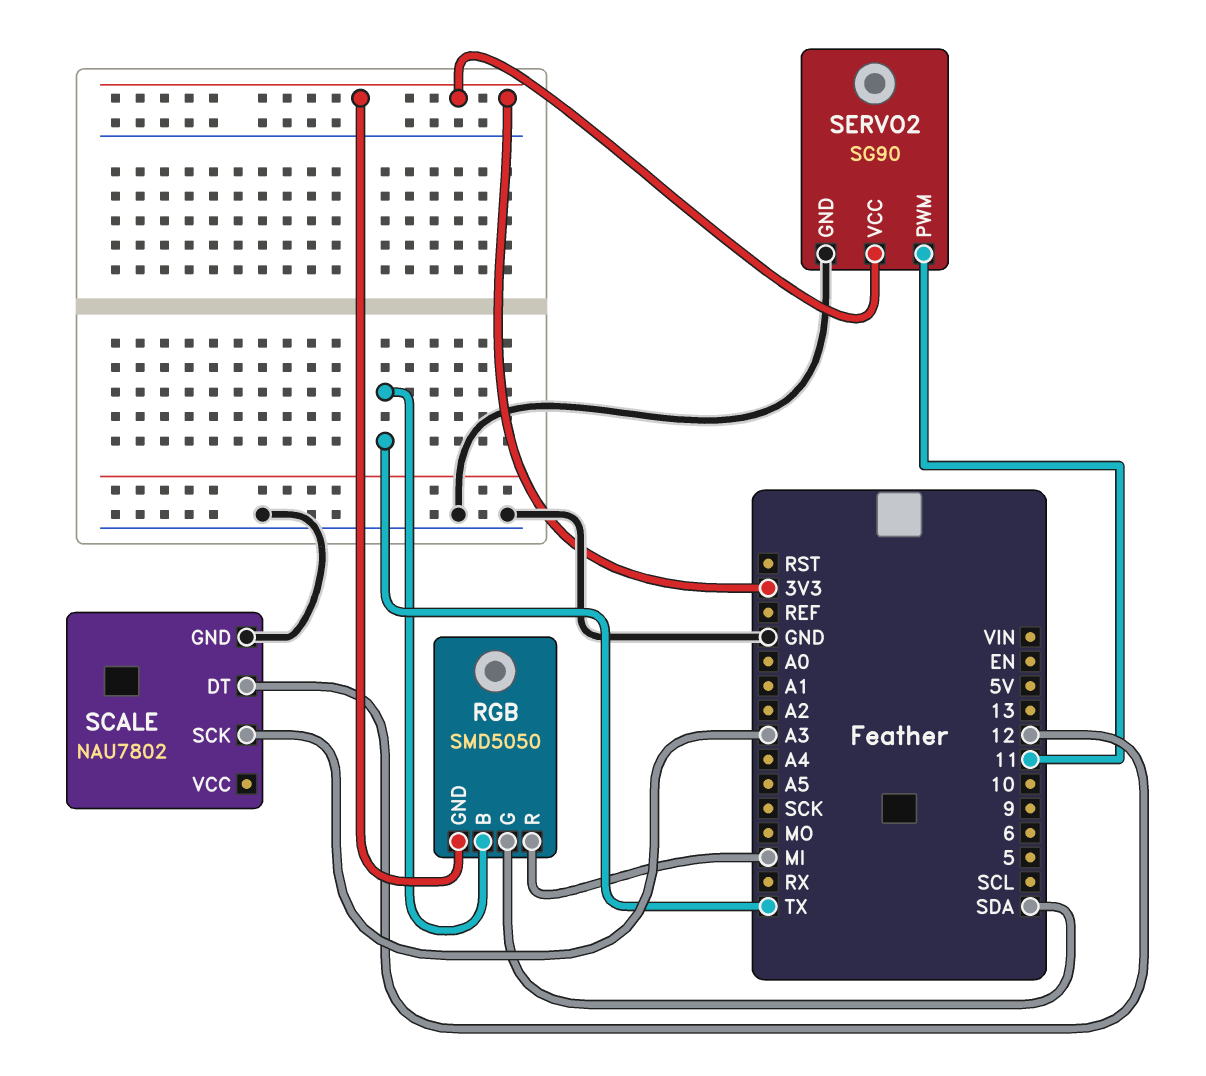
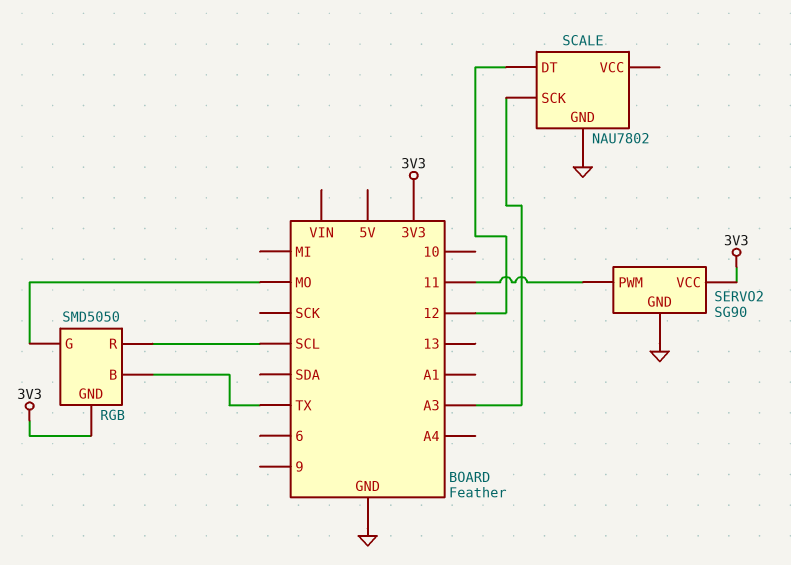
RGB pin G: SDA -> MO
RGB pin R: MI -> SCL

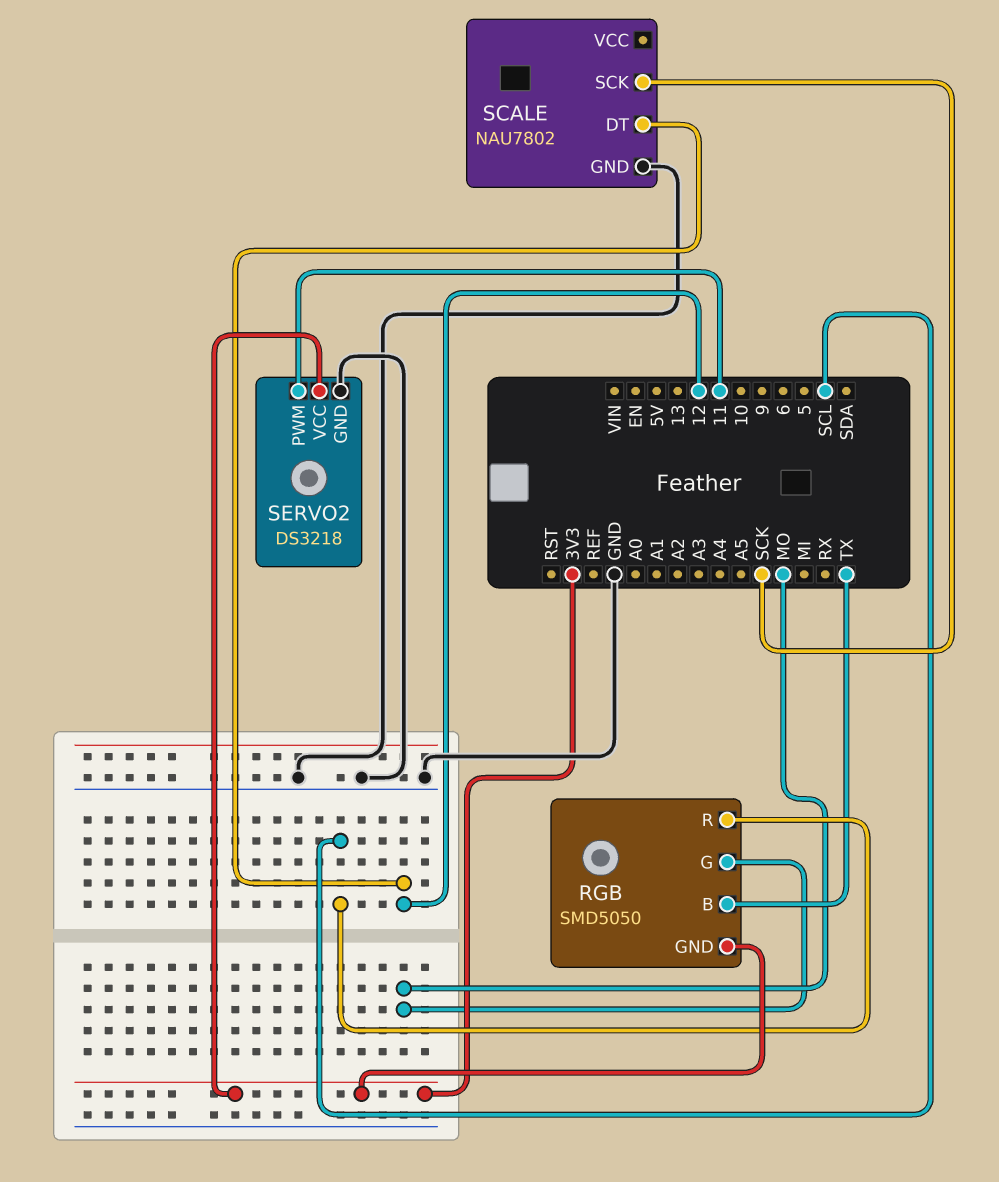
SCALE pin SCK: A3 -> SCK
SERVO2: SG90 -> DS3218

